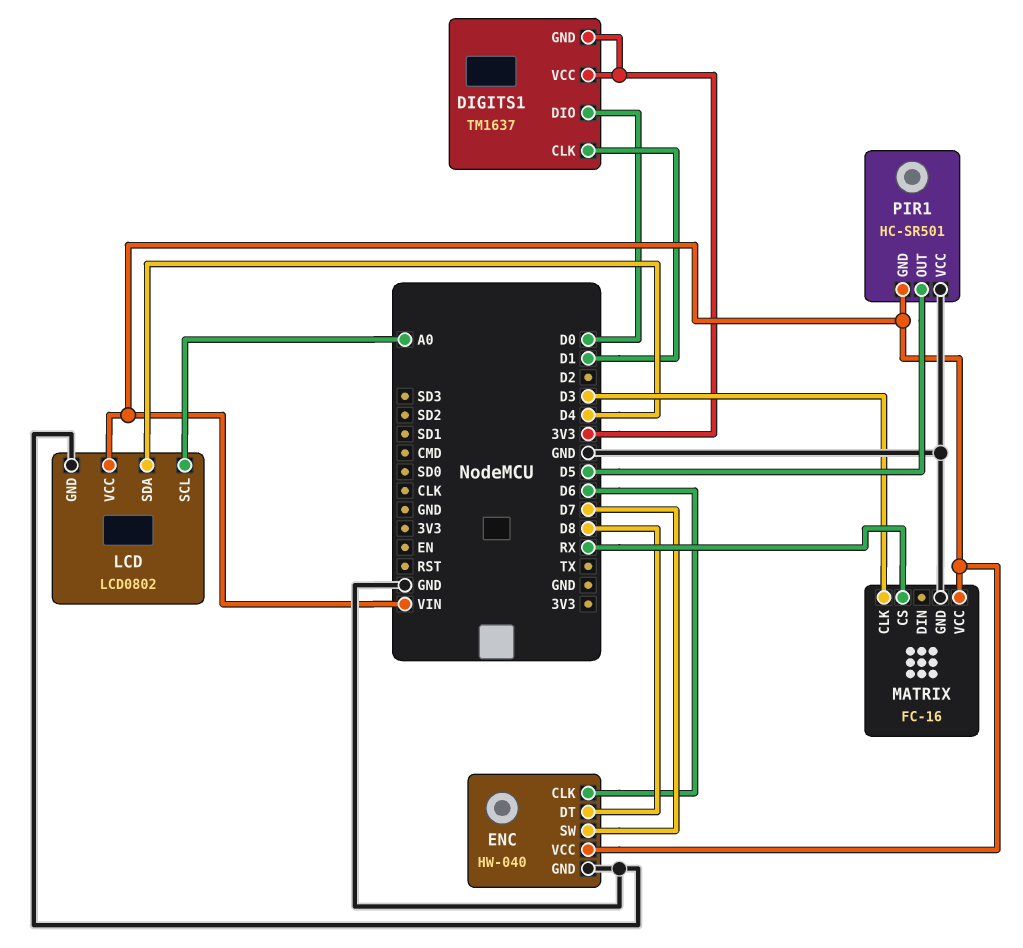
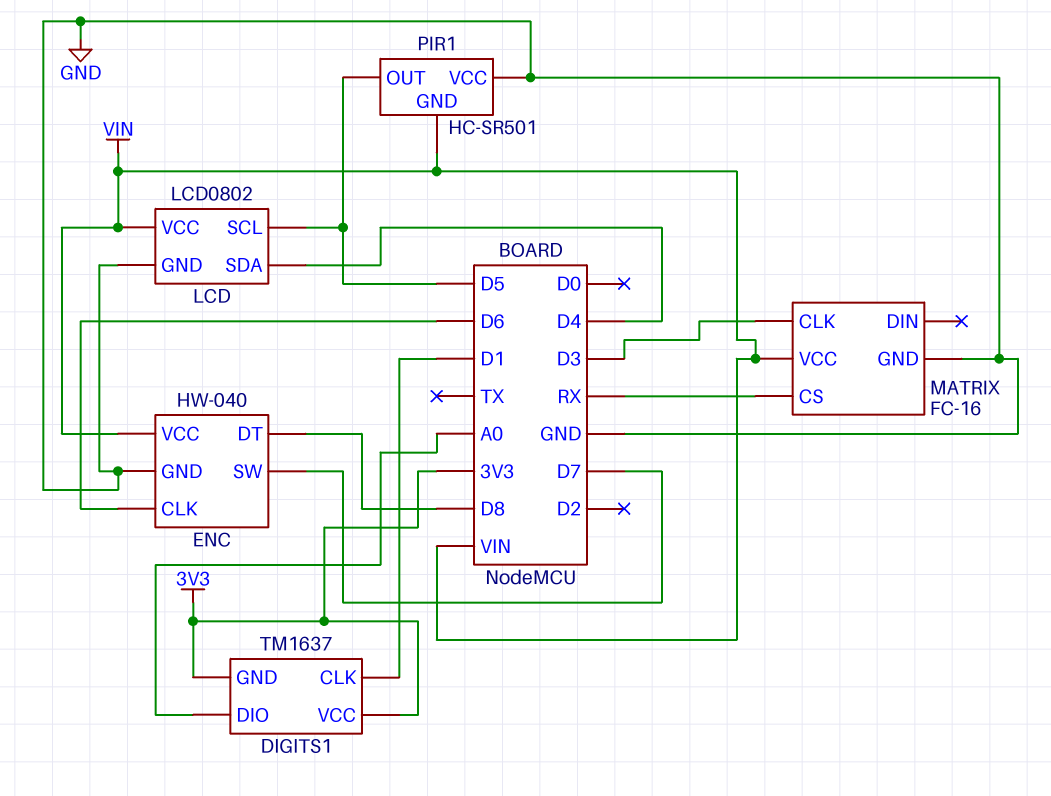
DIGITS1 pin DIO: D0 -> A0
LCD pin SCL: A0 -> D5

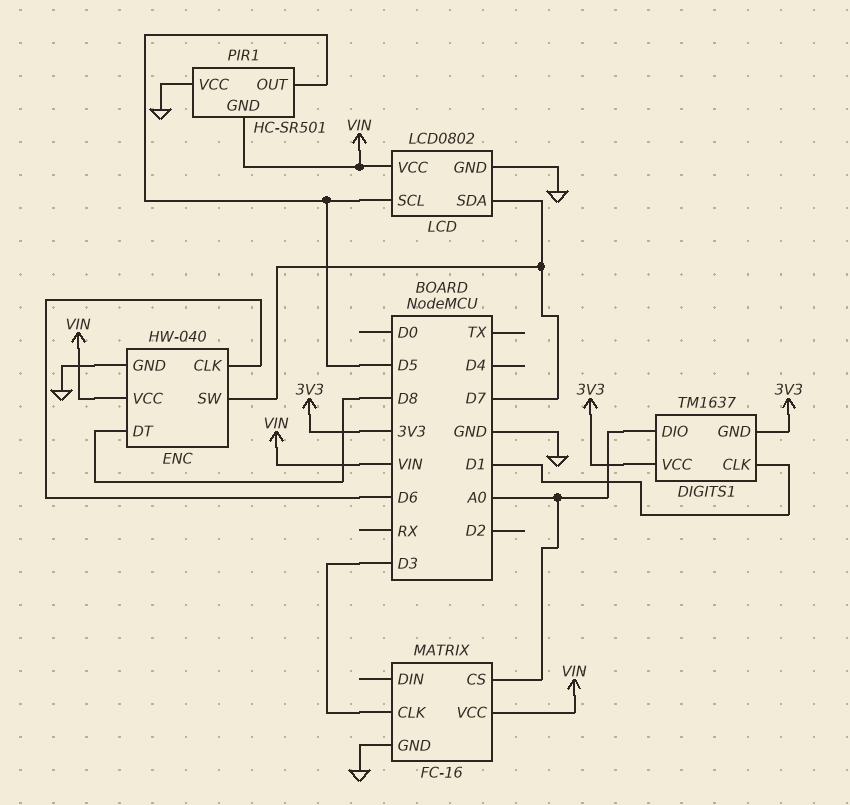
LCD pin SDA: D4 -> D7
MATRIX pin CS: RX -> A0

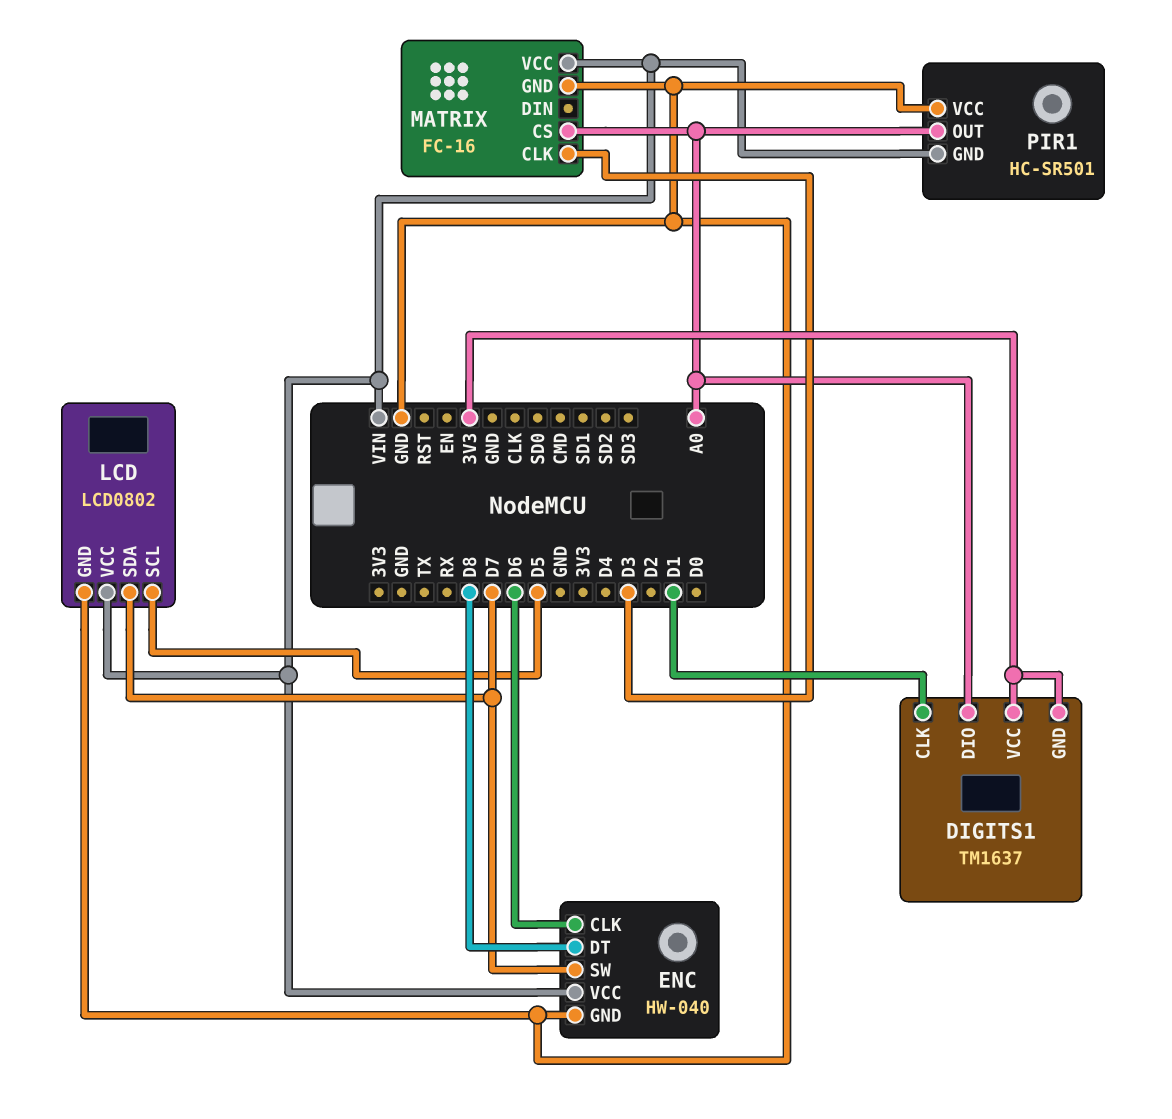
PIR1 pin OUT: D5 -> A0

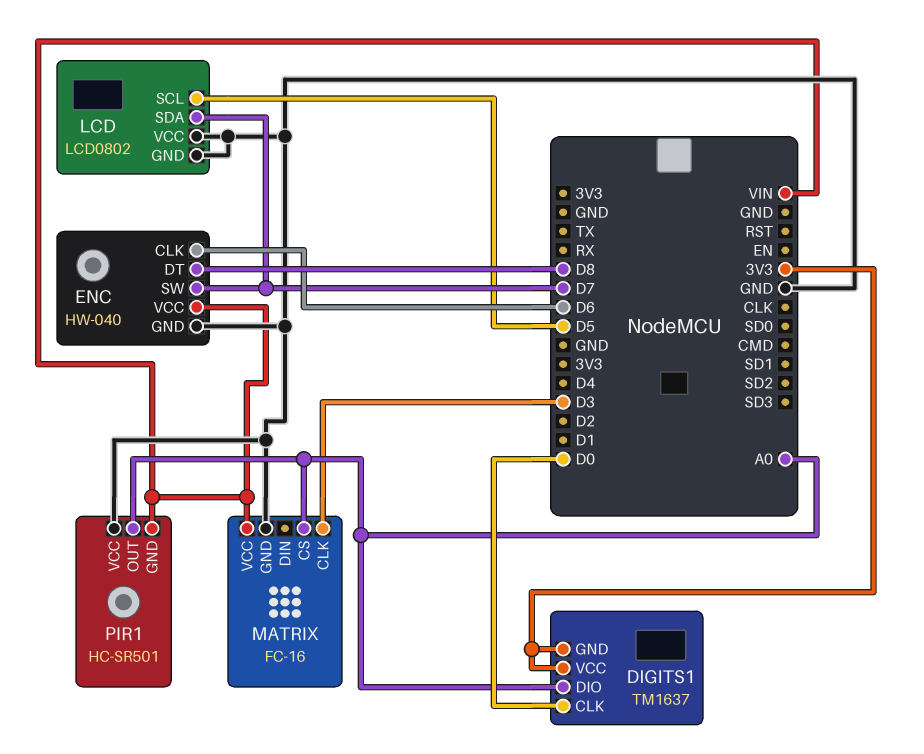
DIGITS1 pin CLK: D1 -> D0
LCD pin VCC: VIN -> GND

